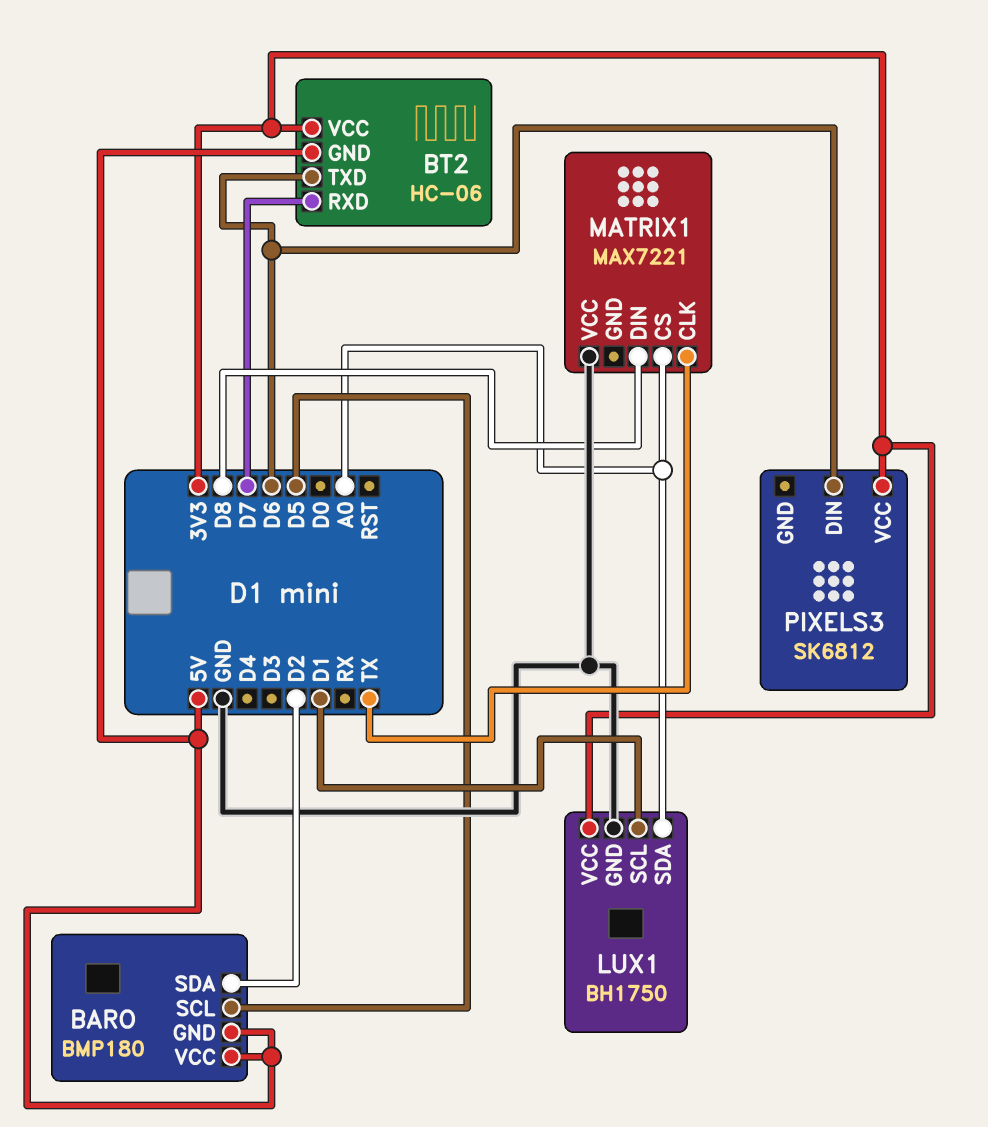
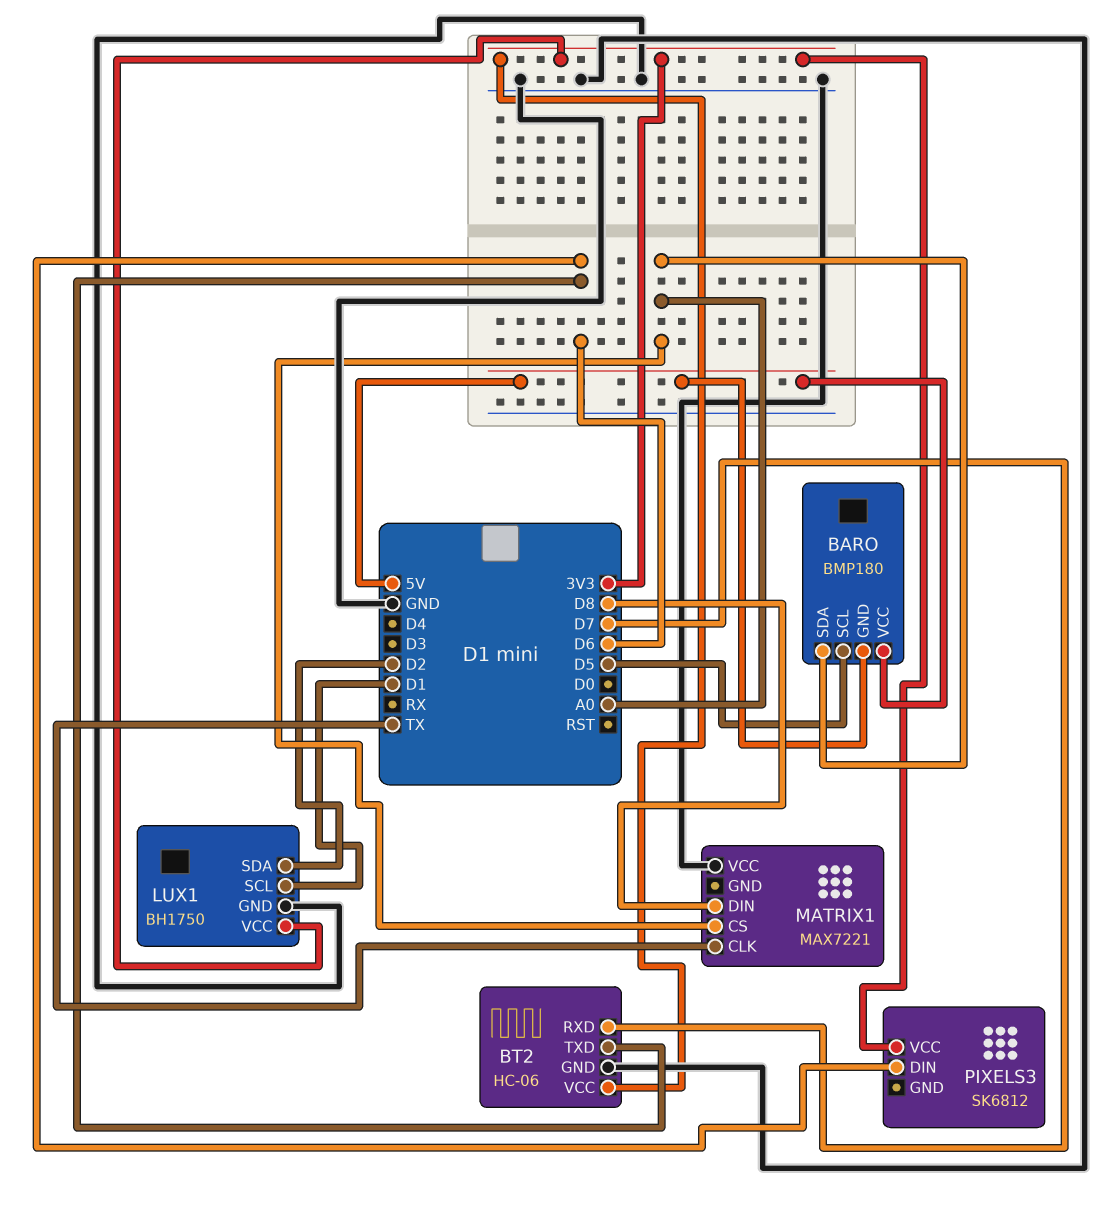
BARO pin SDA: D2 -> A0
BT2 pin GND: 5V -> GND
LUX1 pin SDA: A0 -> D2

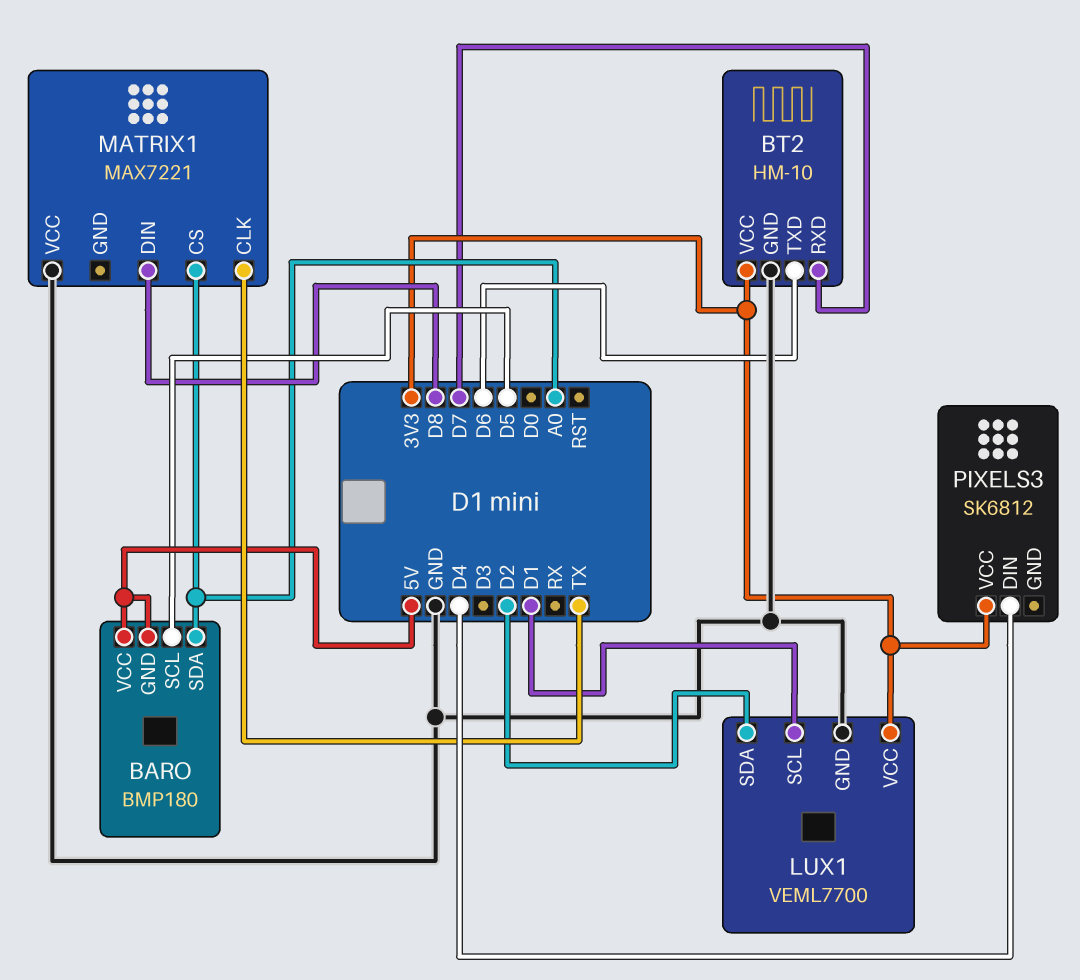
BT2: HC-06 -> HM-10
LUX1: BH1750 -> VEML7700
PIXELS3 pin DIN: D6 -> D4

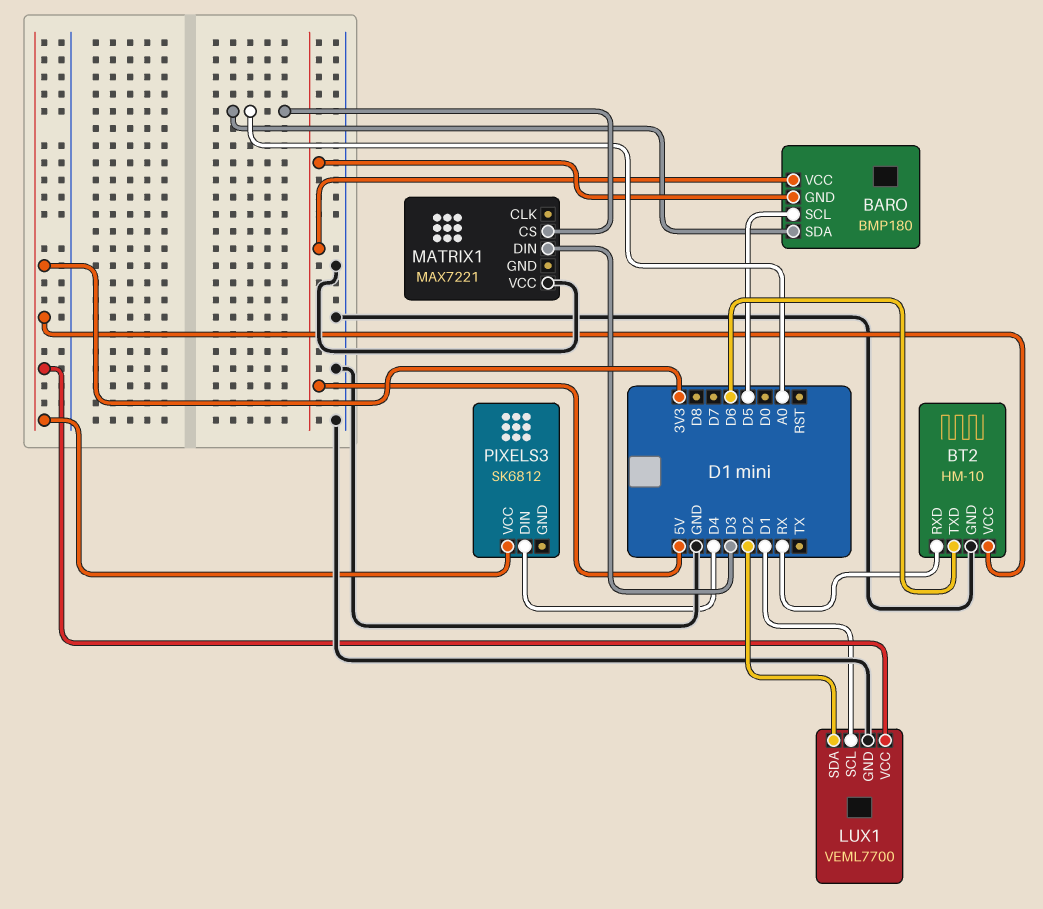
BT2 pin RXD: D7 -> RX
MATRIX1 pin CLK: TX -> none
MATRIX1 pin DIN: D8 -> D3

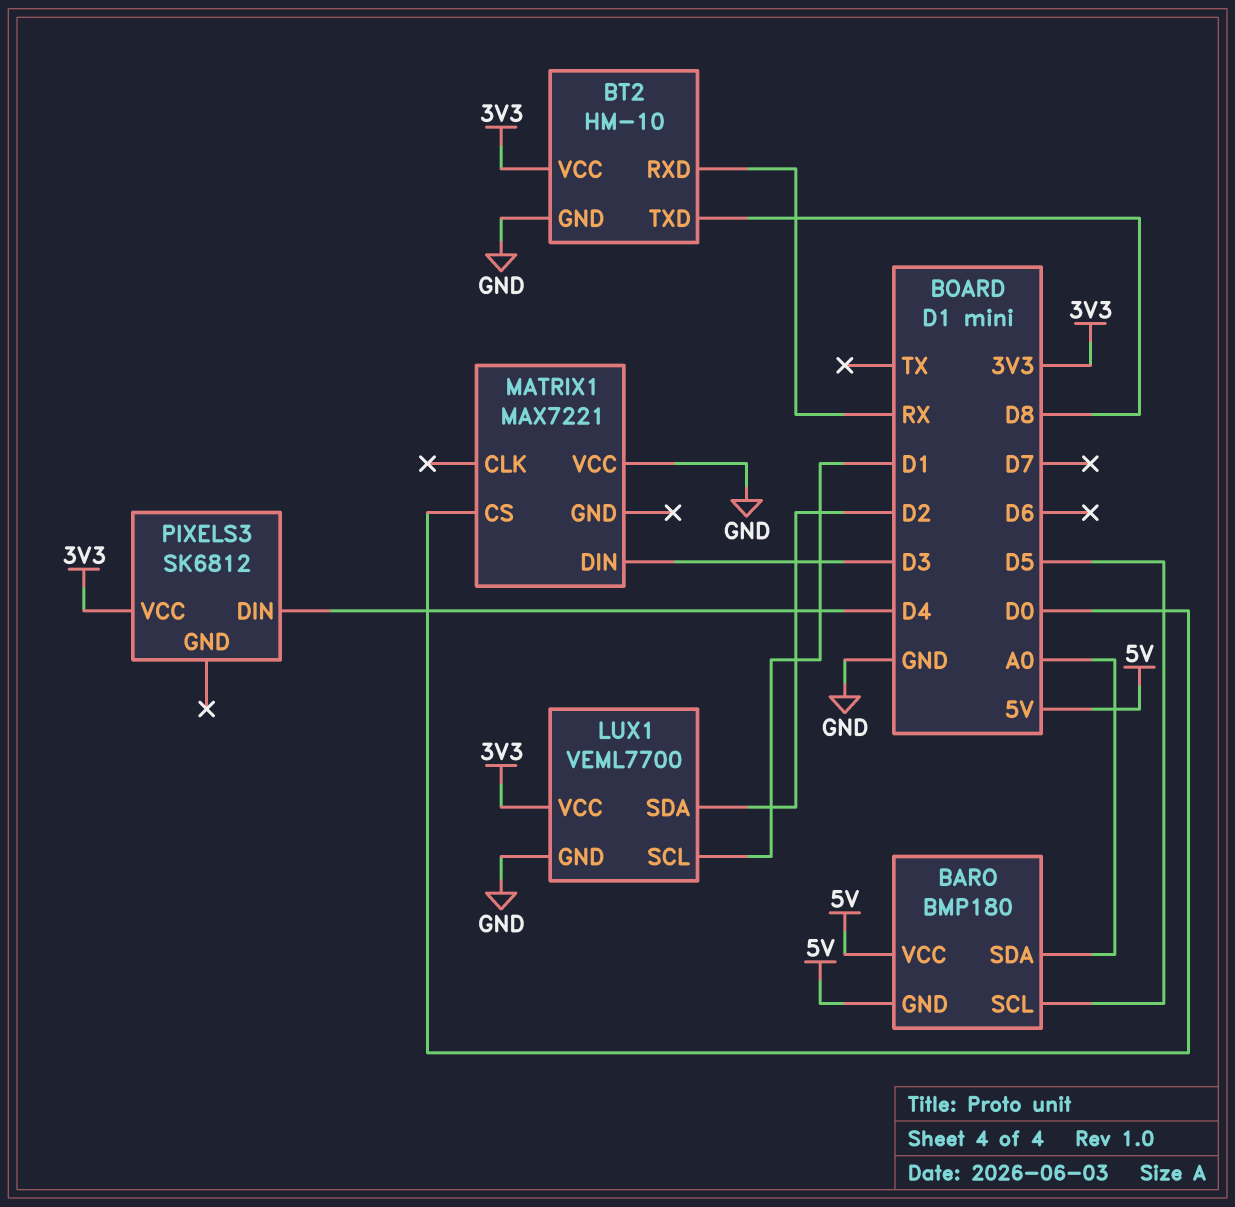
BT2 pin TXD: D6 -> D8
MATRIX1 pin CS: A0 -> D0

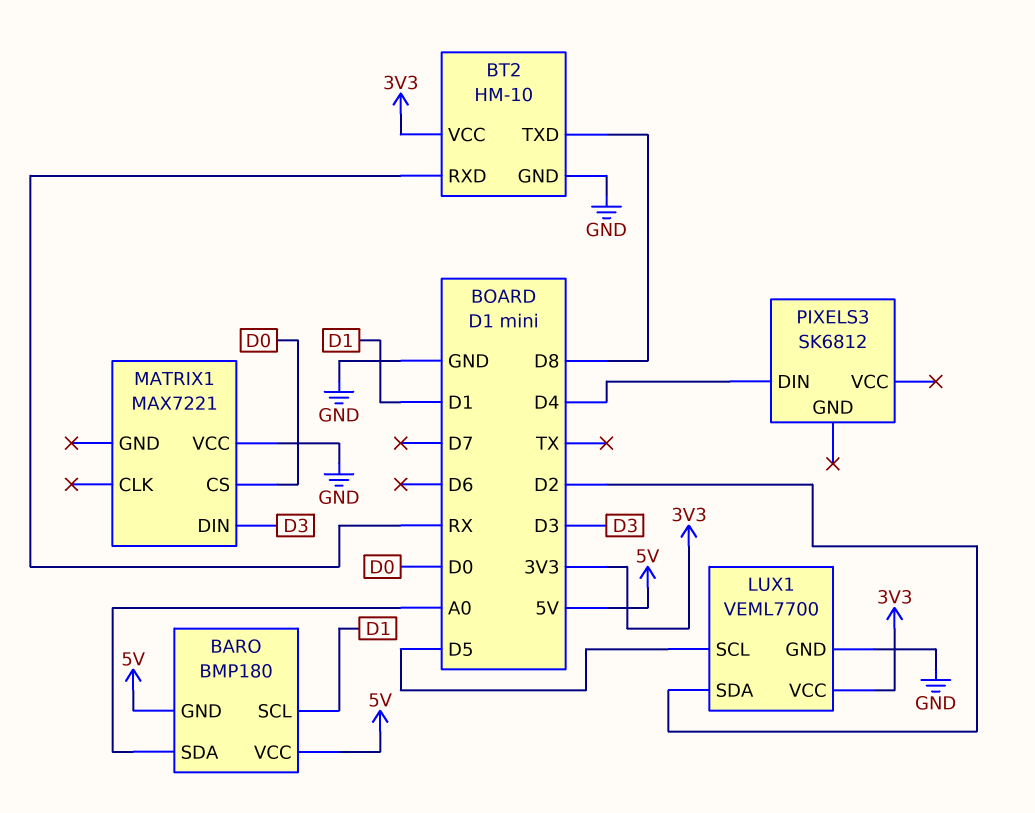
BARO pin SCL: D5 -> D1
LUX1 pin SCL: D1 -> D5
PIXELS3 pin VCC: 3V3 -> none

